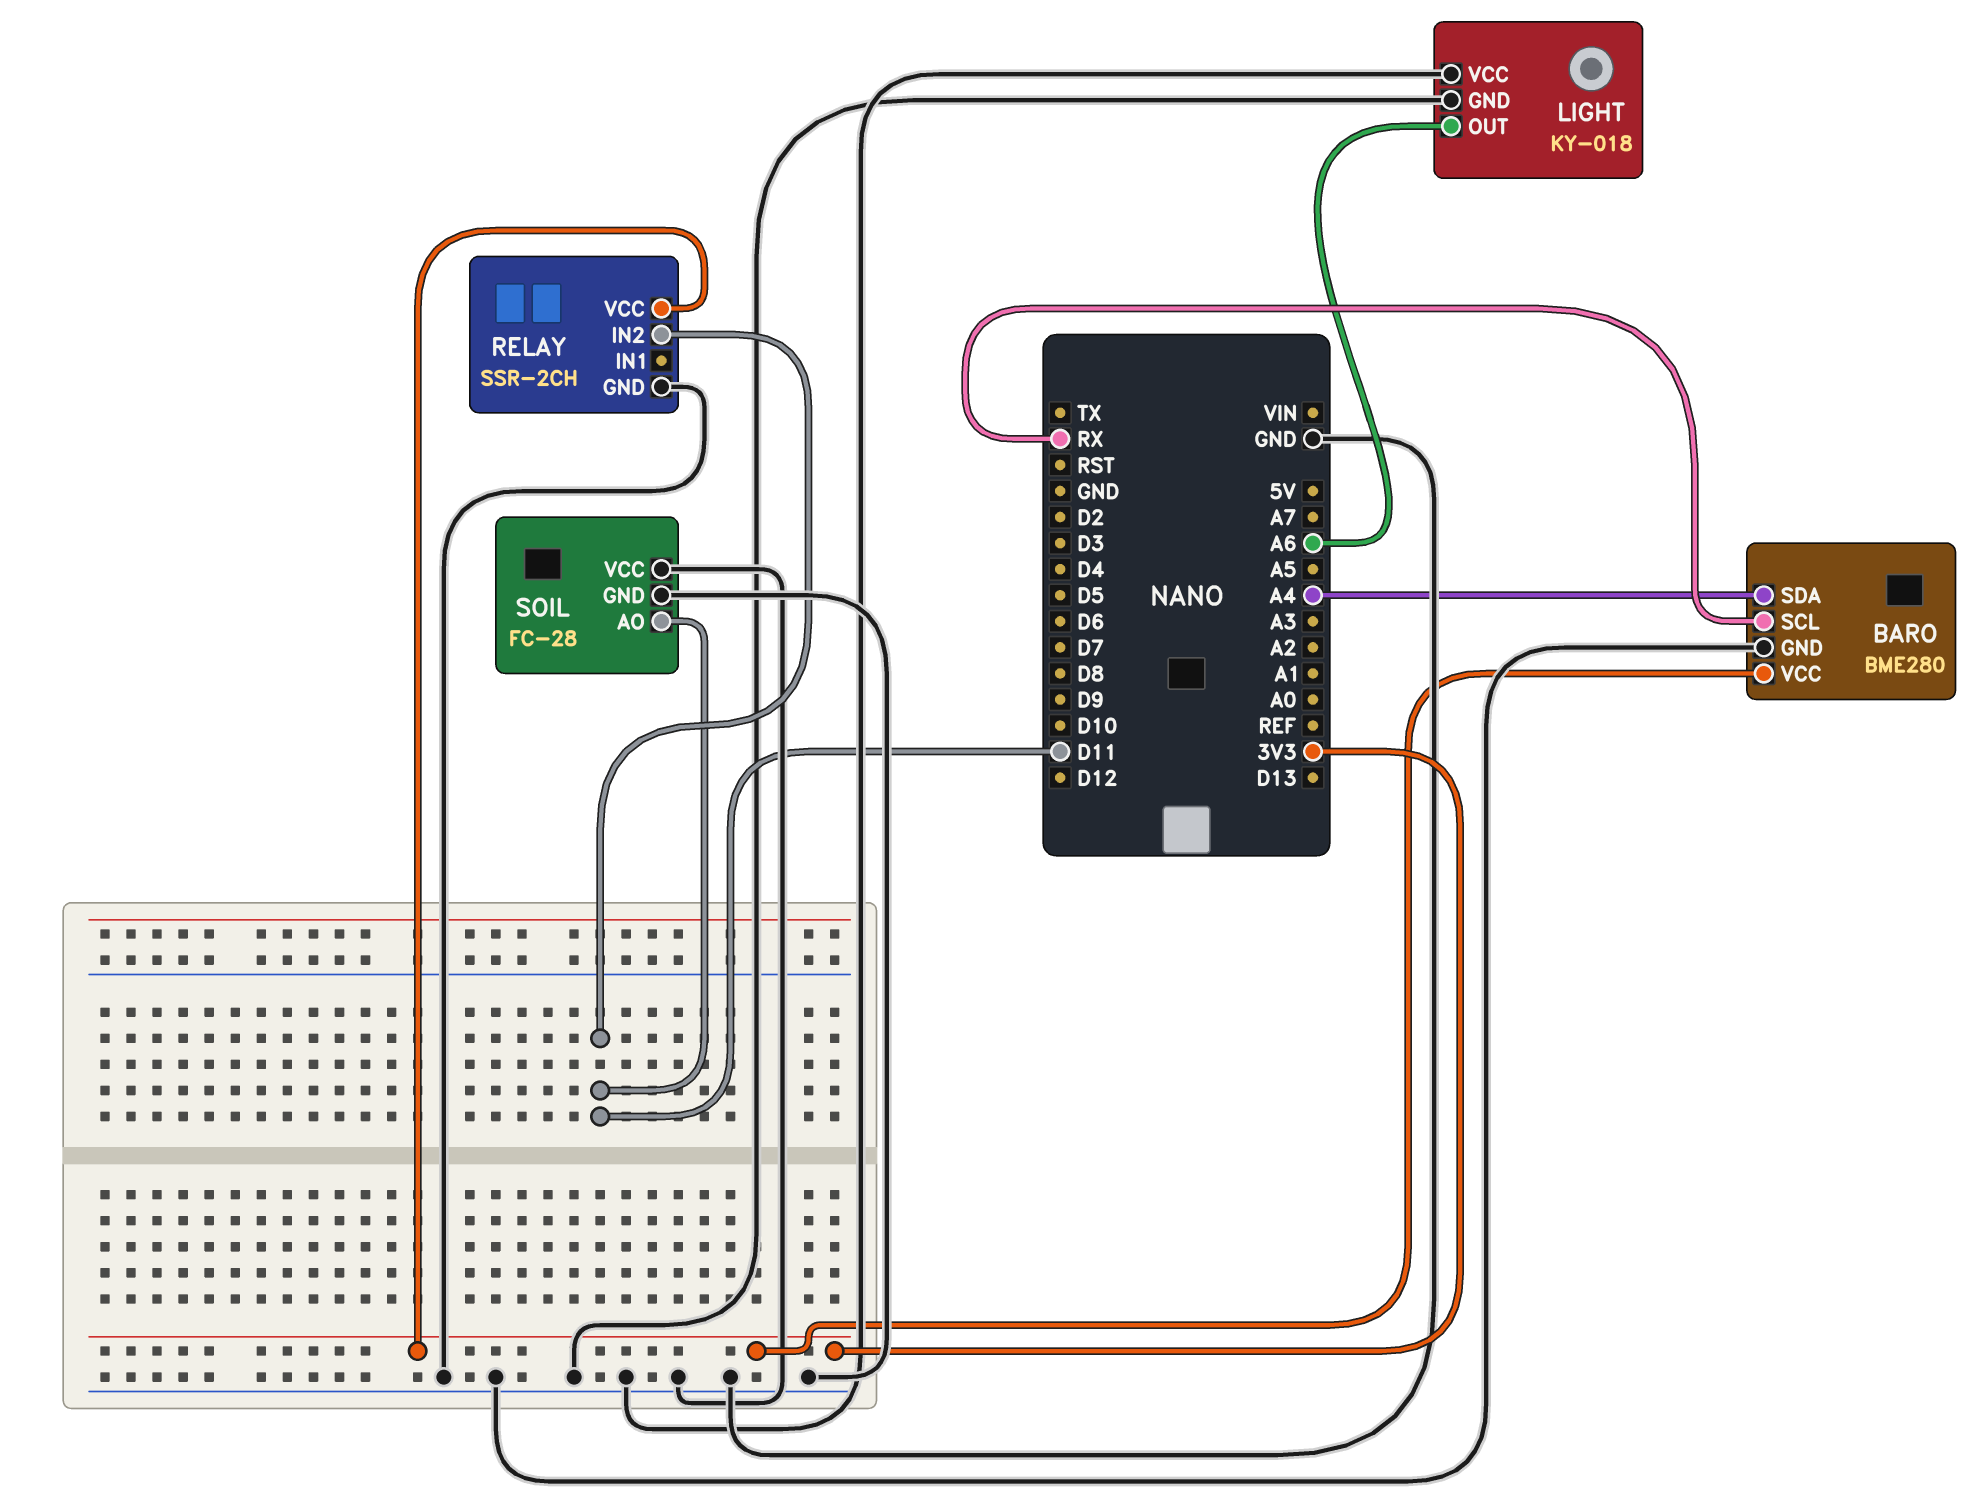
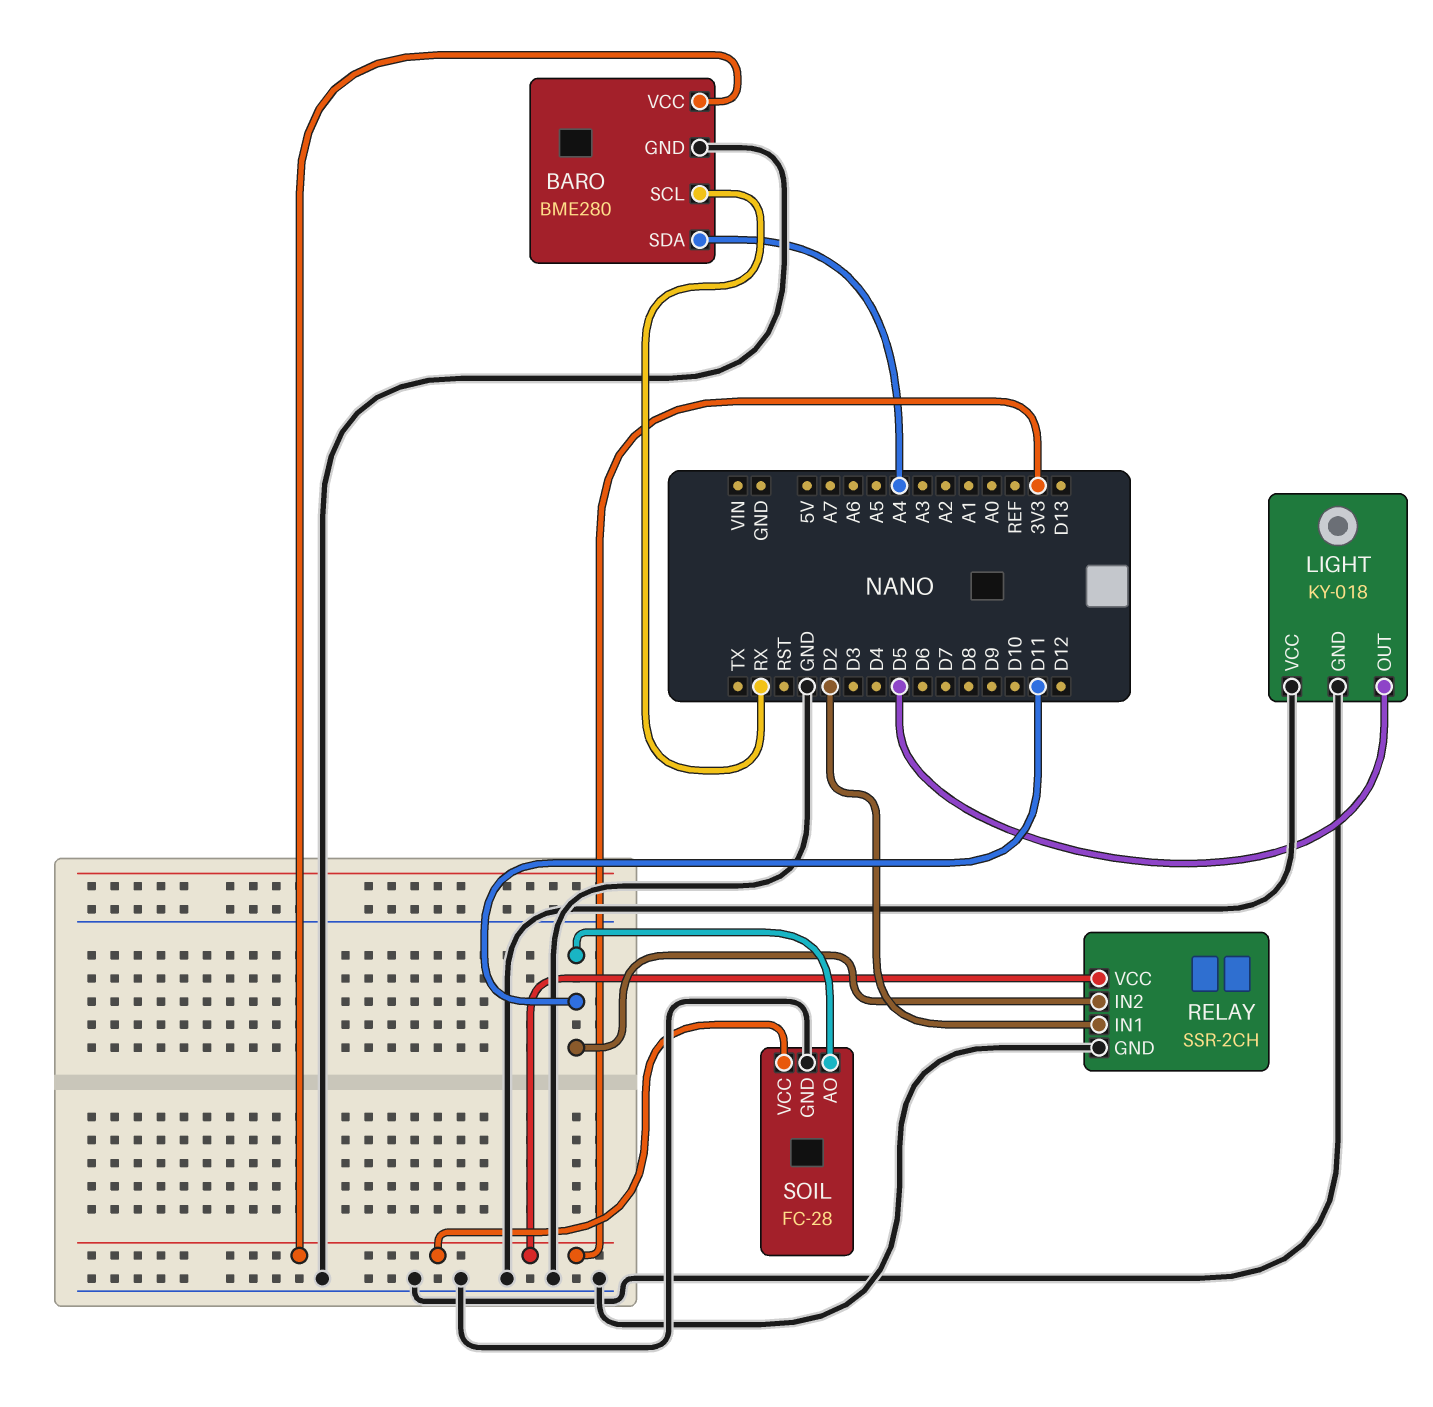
LIGHT pin OUT: A6 -> D5
RELAY pin IN1: none -> D2
SOIL pin VCC: GND -> 3V3

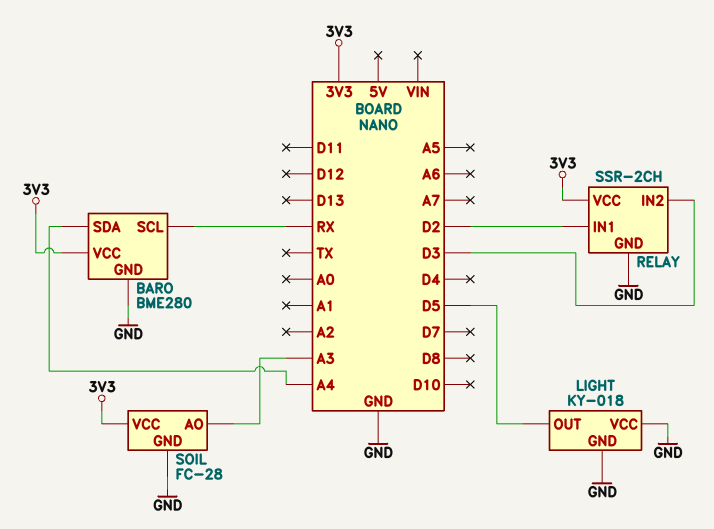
RELAY pin IN2: D11 -> D3
SOIL pin AO: D11 -> A3

